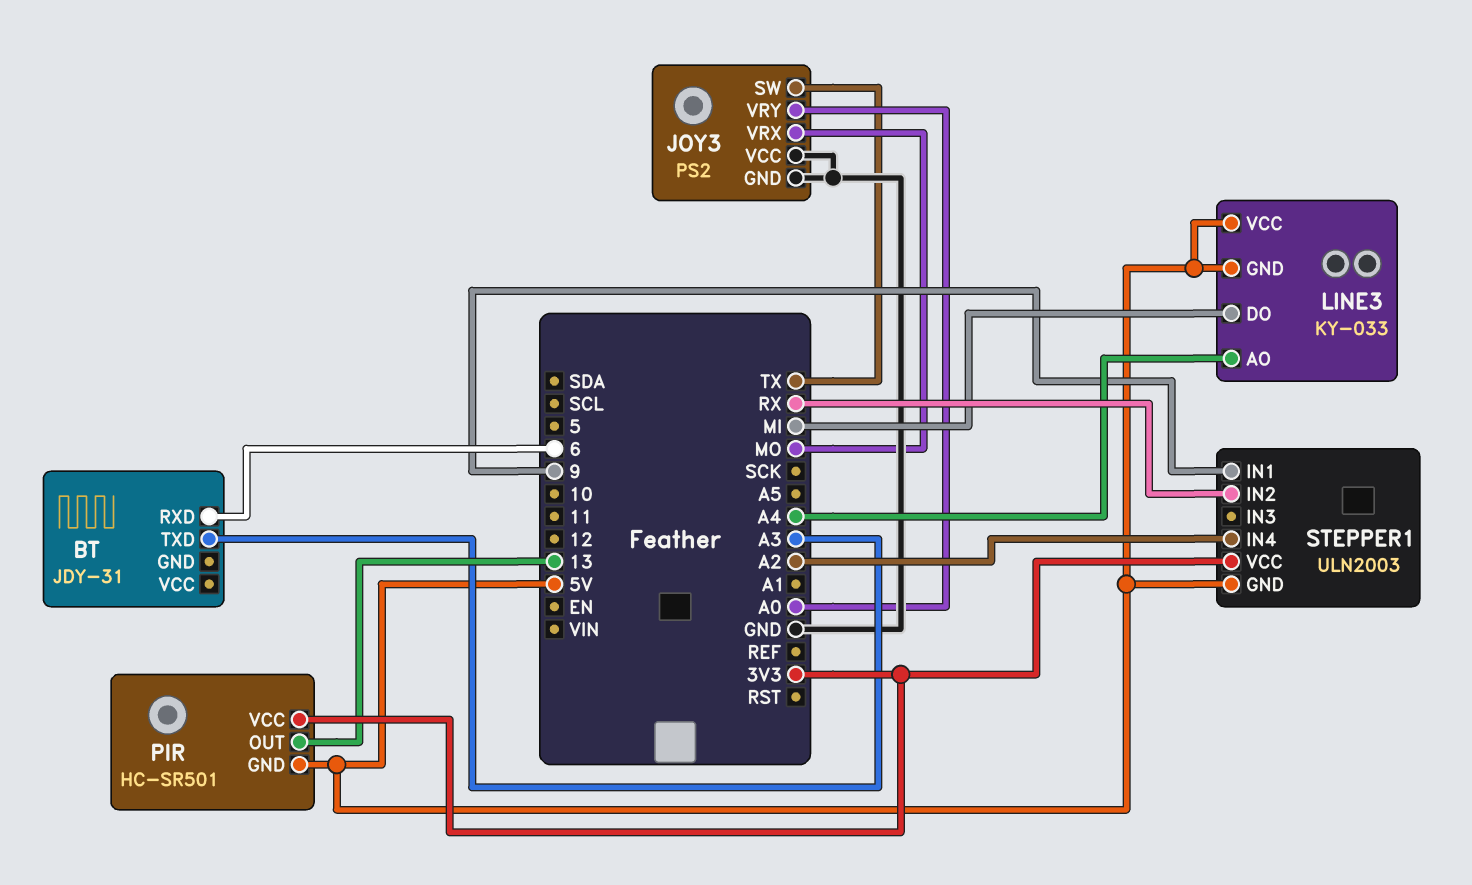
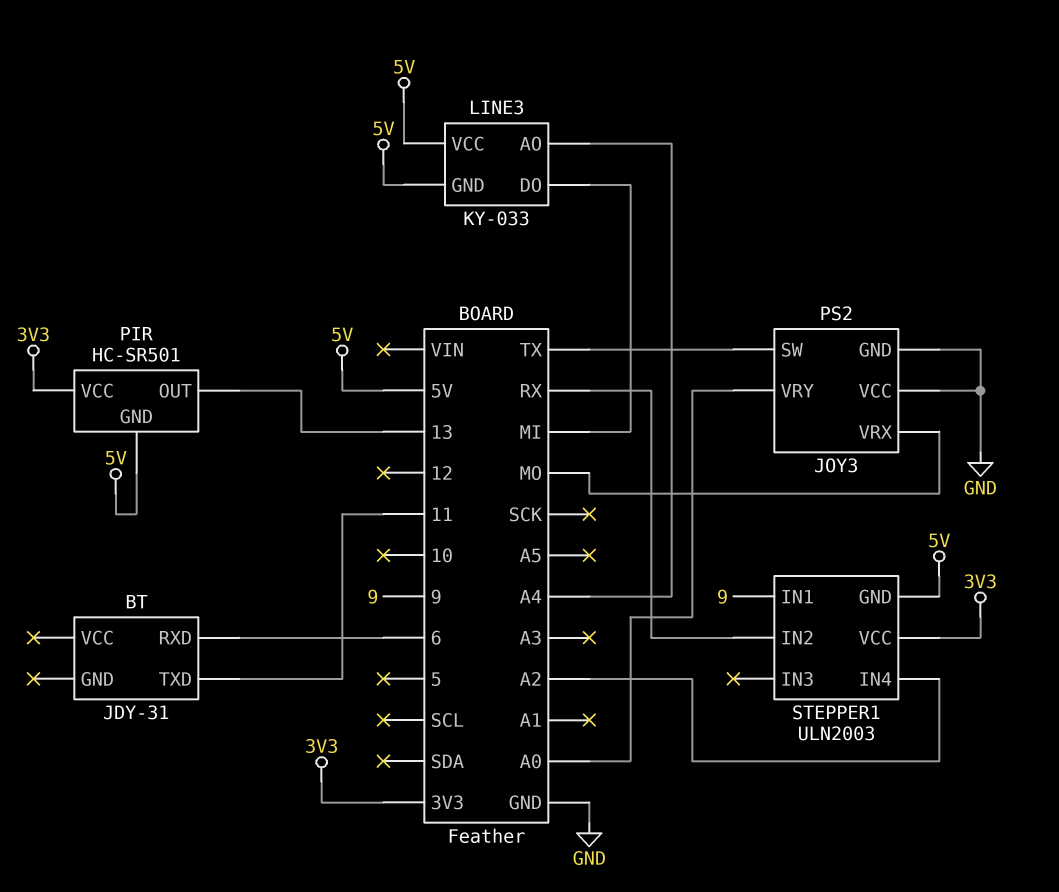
BT pin TXD: A3 -> 11

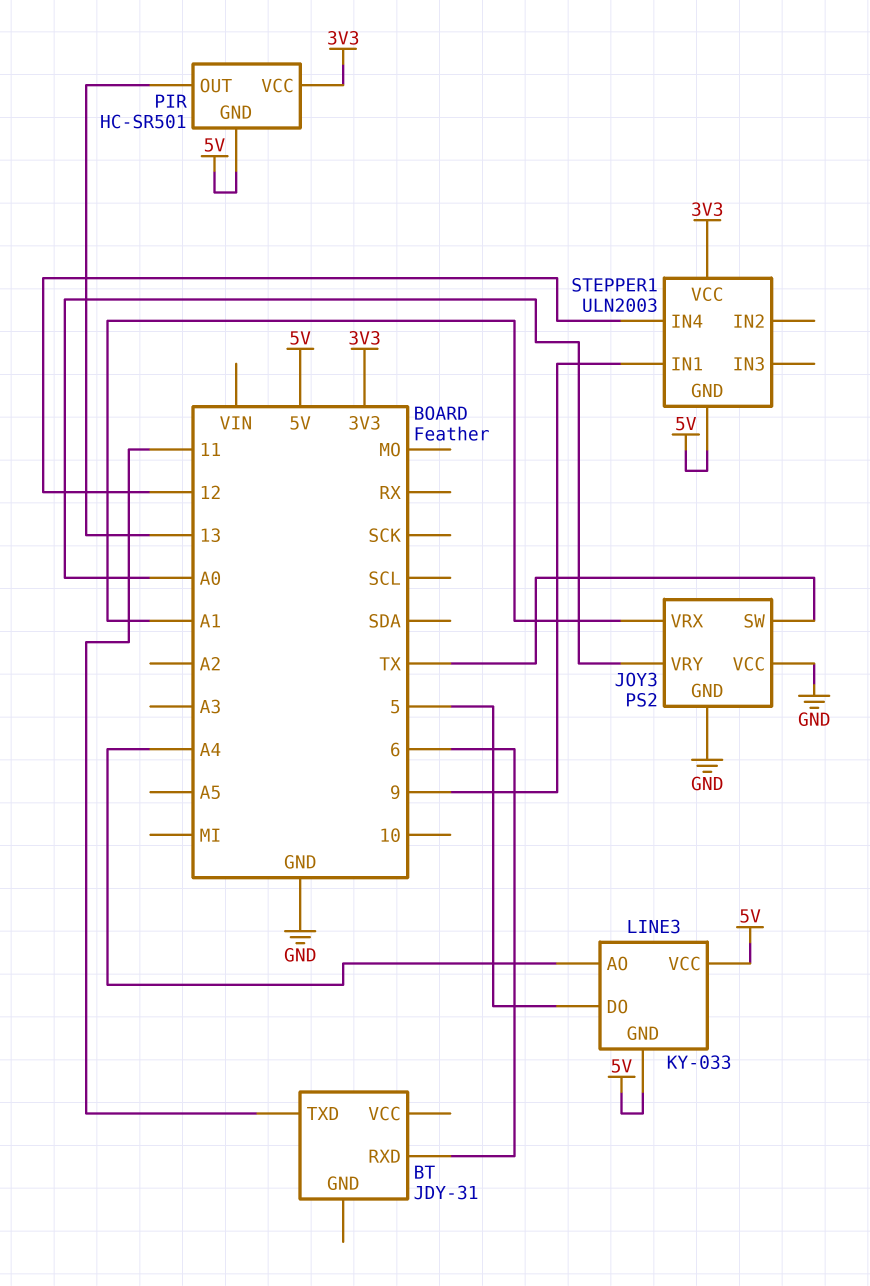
JOY3 pin VRX: MO -> A1
LINE3 pin DO: MI -> 5
STEPPER1 pin IN2: RX -> none
STEPPER1 pin IN4: A2 -> 12

